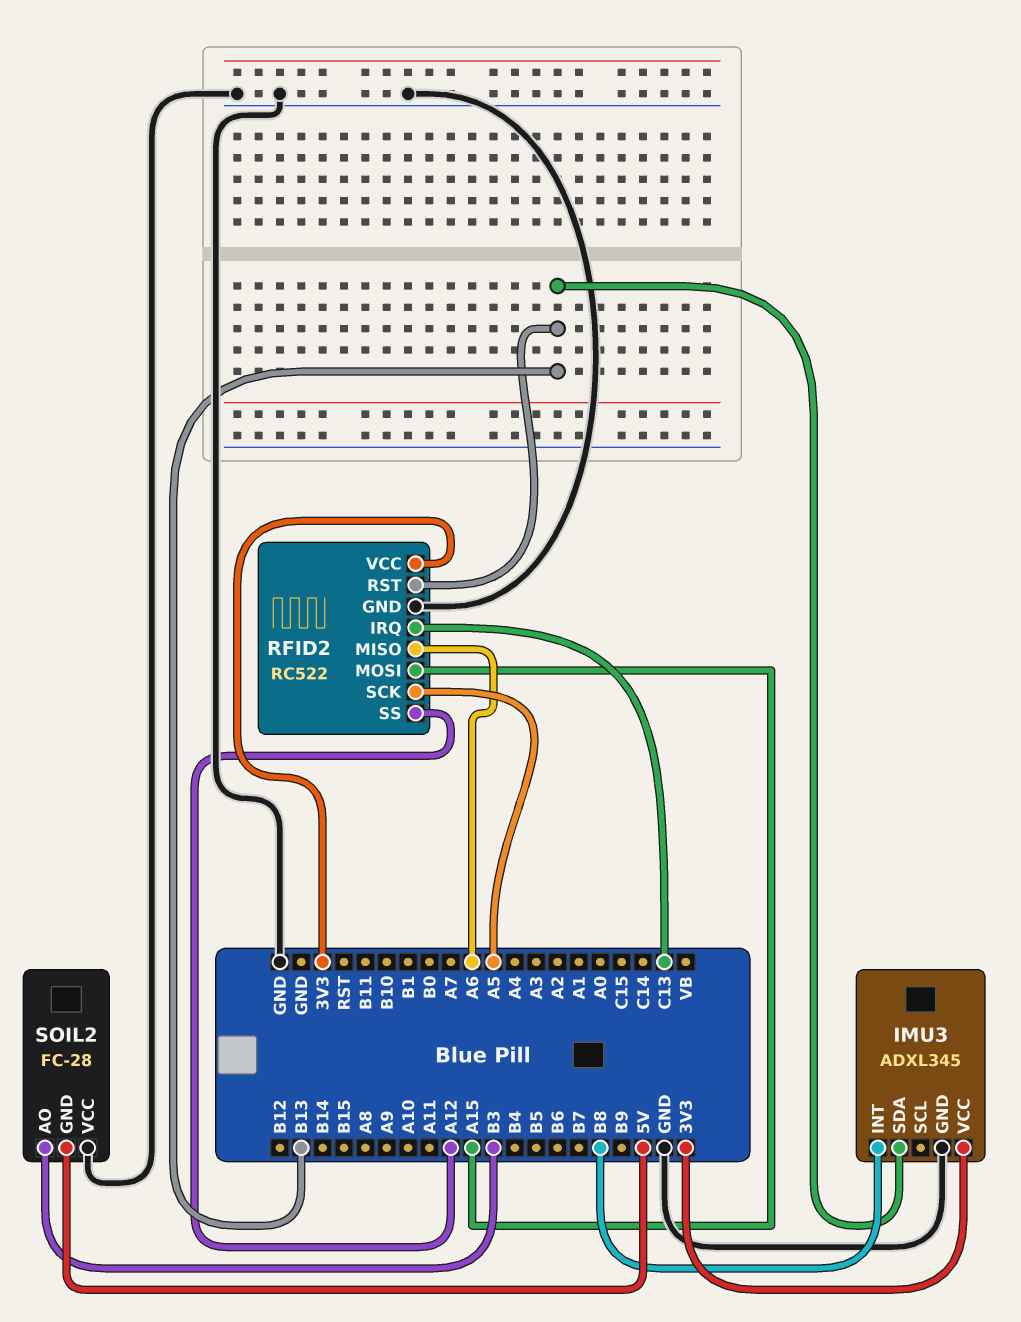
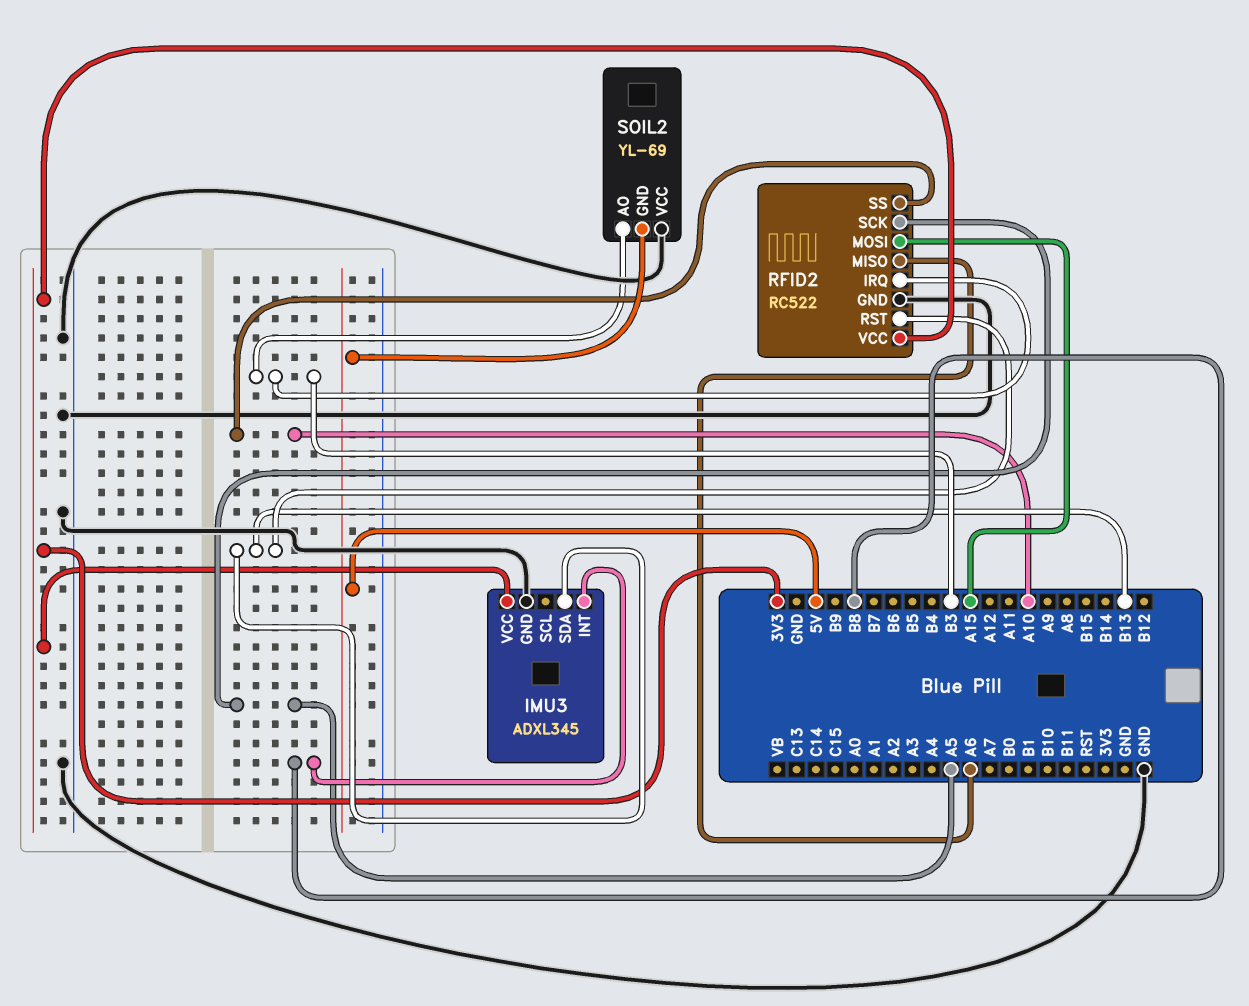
RFID2 pin IRQ: C13 -> B3
RFID2 pin SS: A12 -> A10
SOIL2: FC-28 -> YL-69

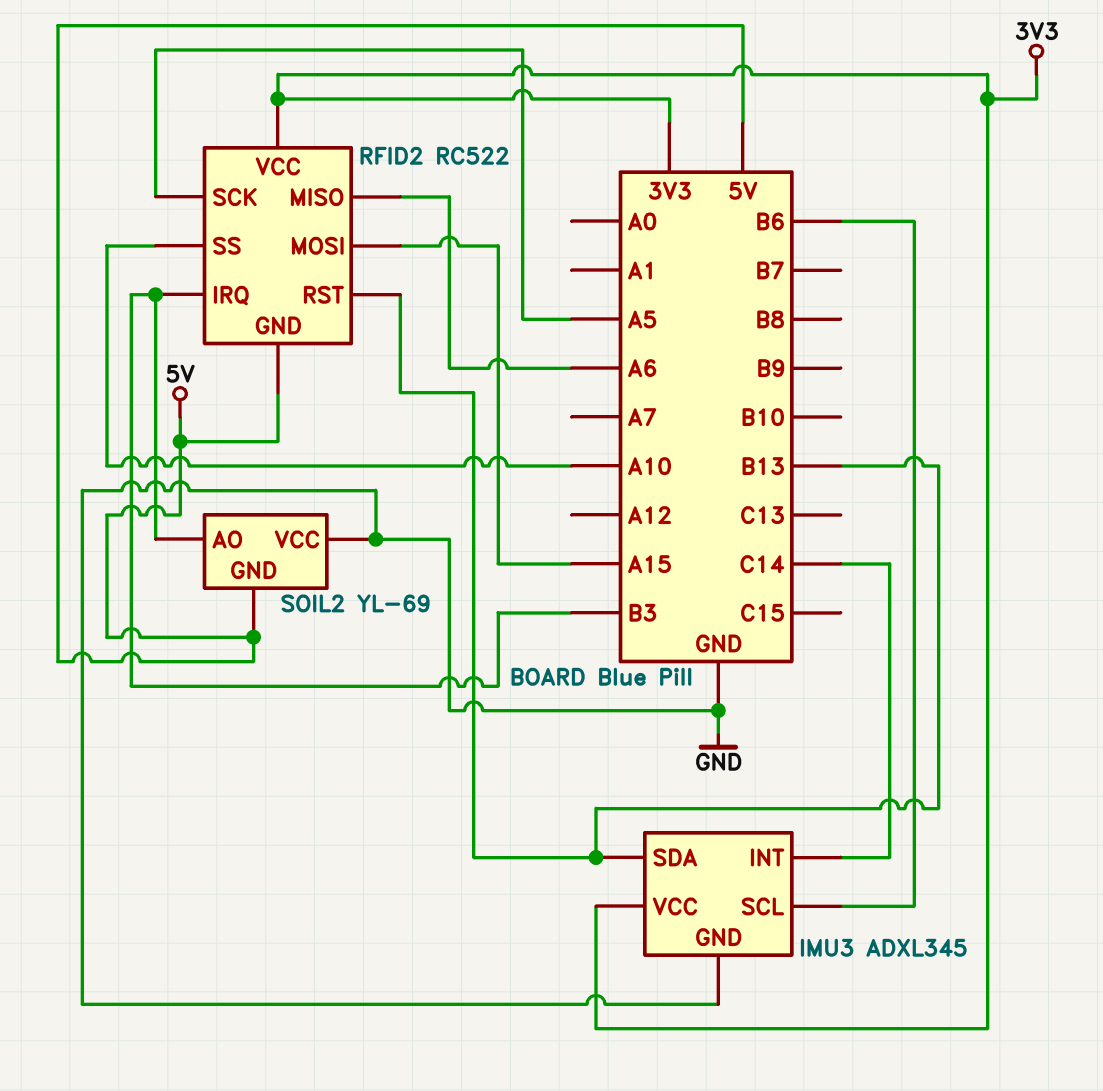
IMU3 pin INT: B8 -> C14
IMU3 pin SCL: none -> B6
RFID2 pin GND: GND -> 5V

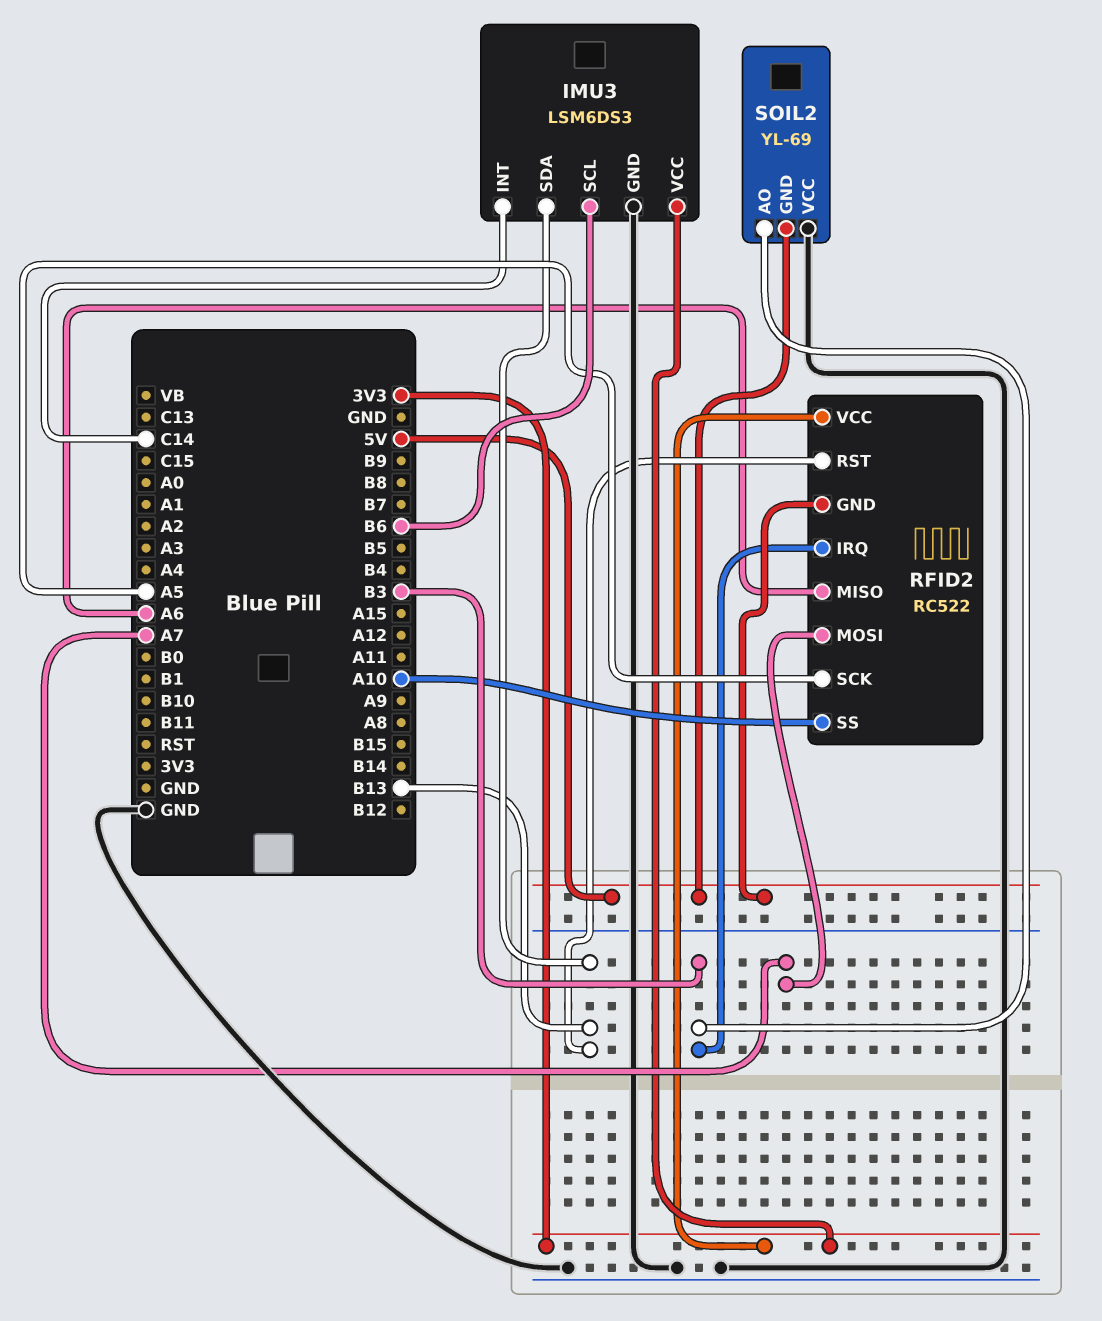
IMU3: ADXL345 -> LSM6DS3
RFID2 pin MOSI: A15 -> A7

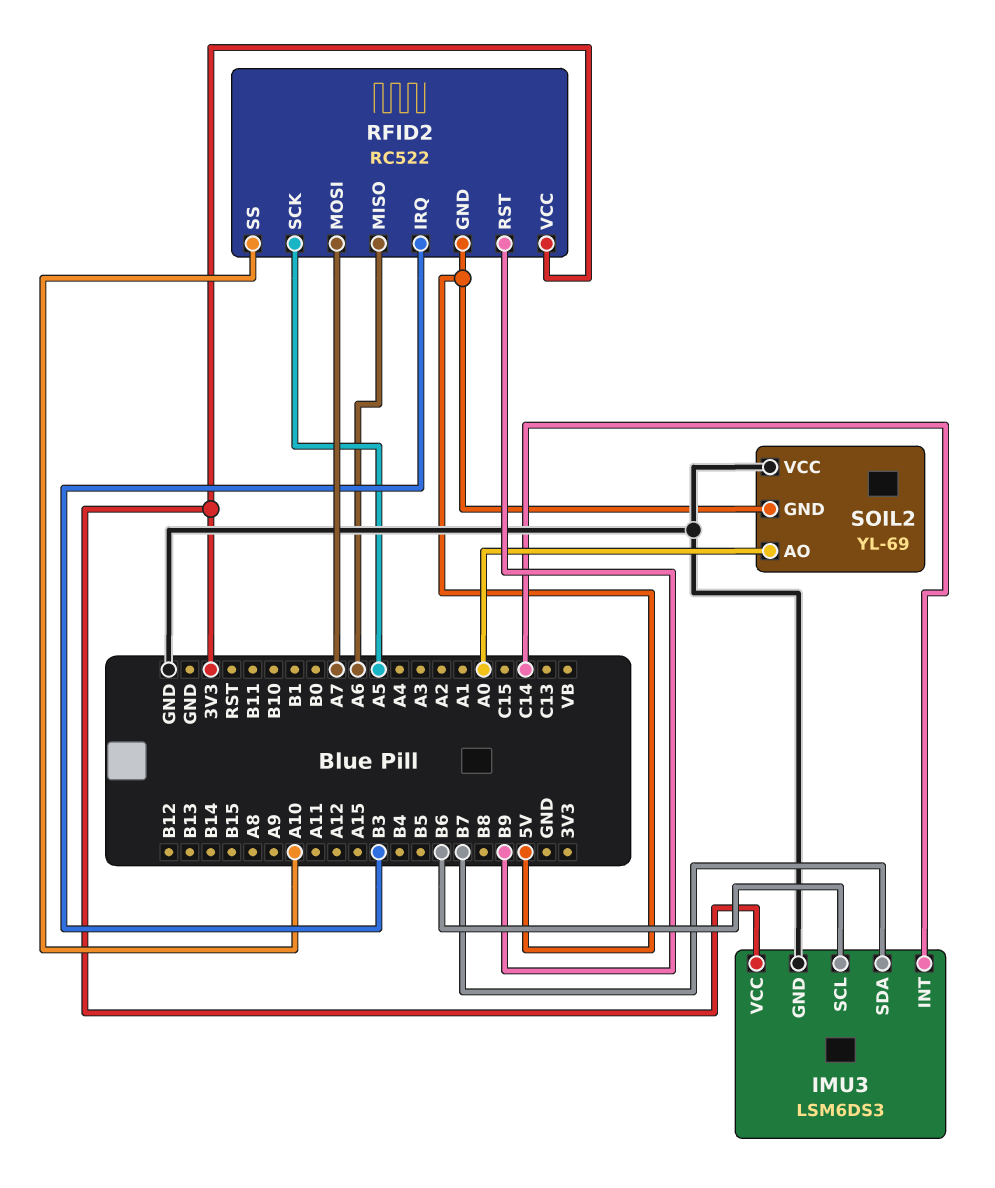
IMU3 pin SDA: B13 -> B7
RFID2 pin RST: B13 -> B9
SOIL2 pin AO: B3 -> A0

